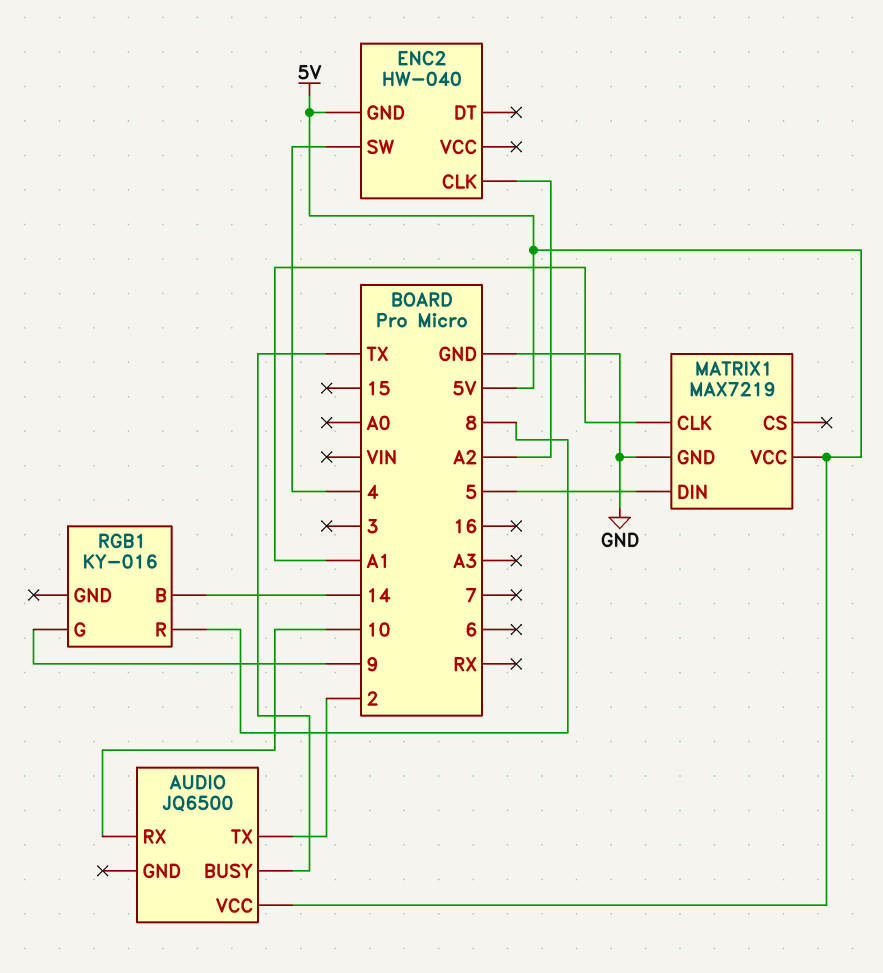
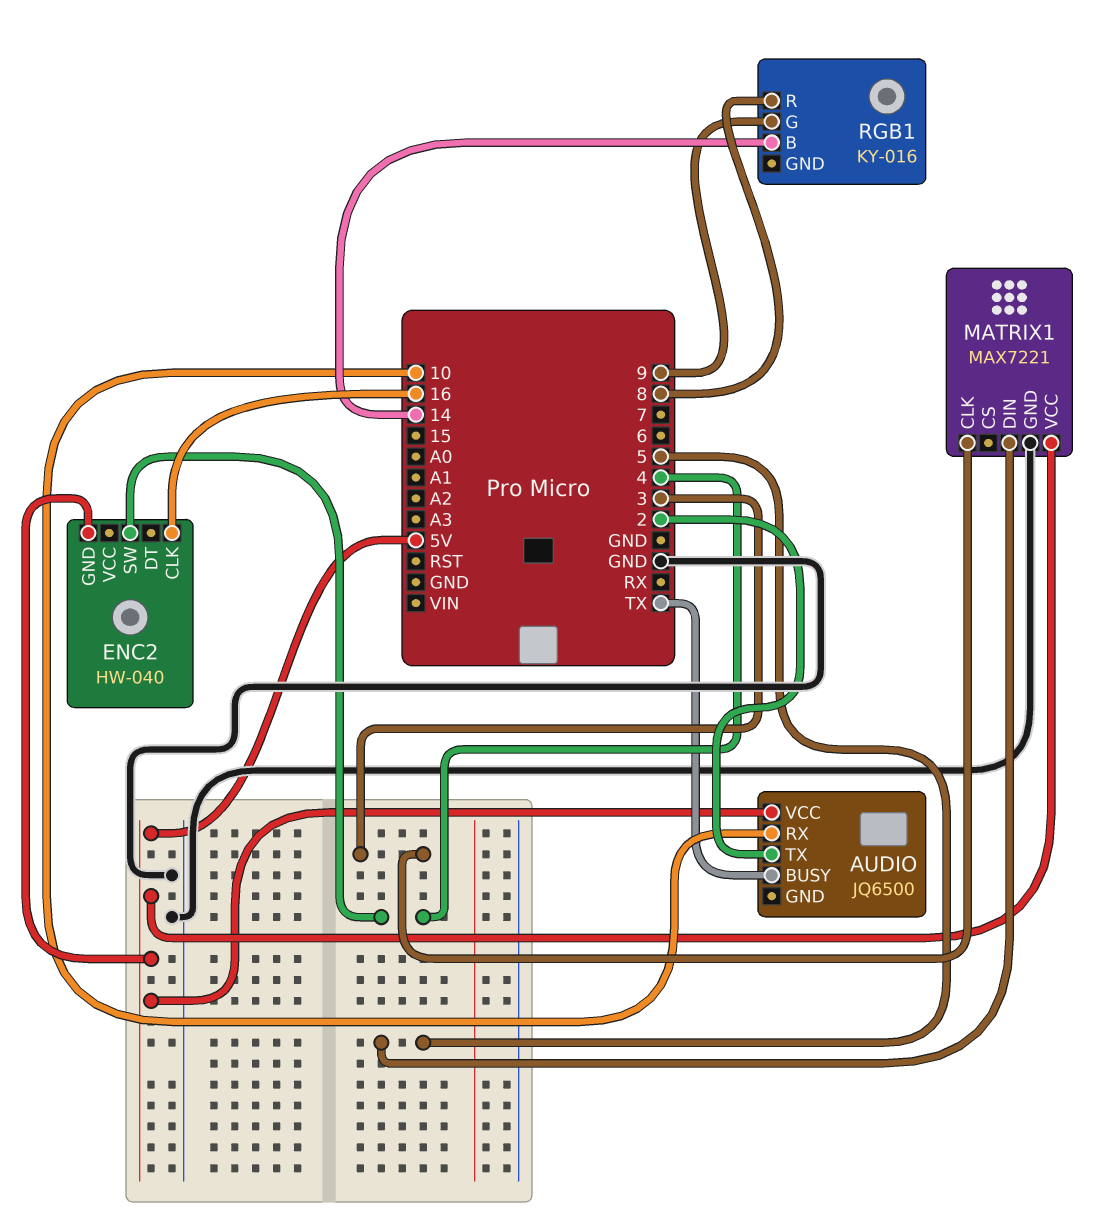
ENC2 pin CLK: A2 -> 16
MATRIX1: MAX7219 -> MAX7221
MATRIX1 pin CLK: A1 -> 3

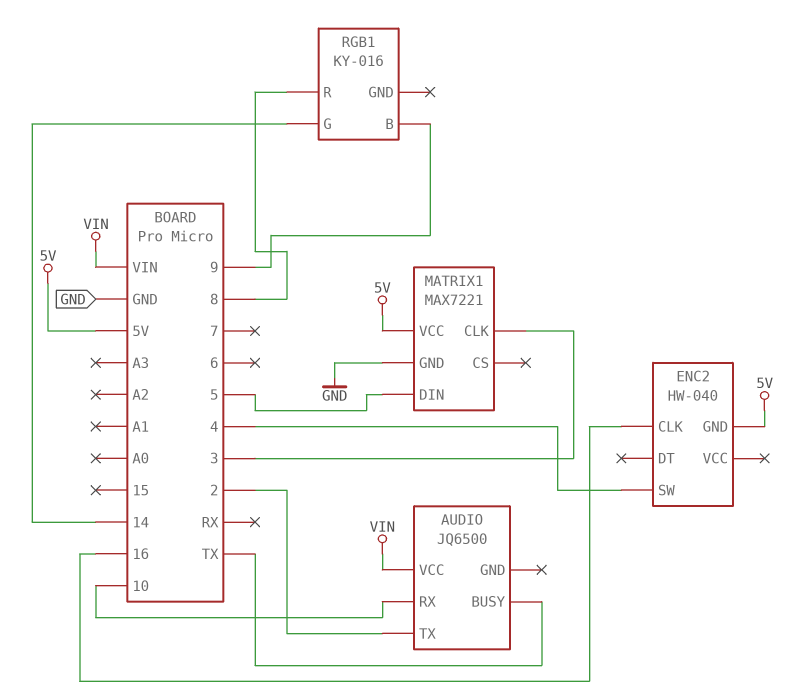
AUDIO pin VCC: 5V -> VIN
RGB1 pin B: 14 -> 9
RGB1 pin G: 9 -> 14

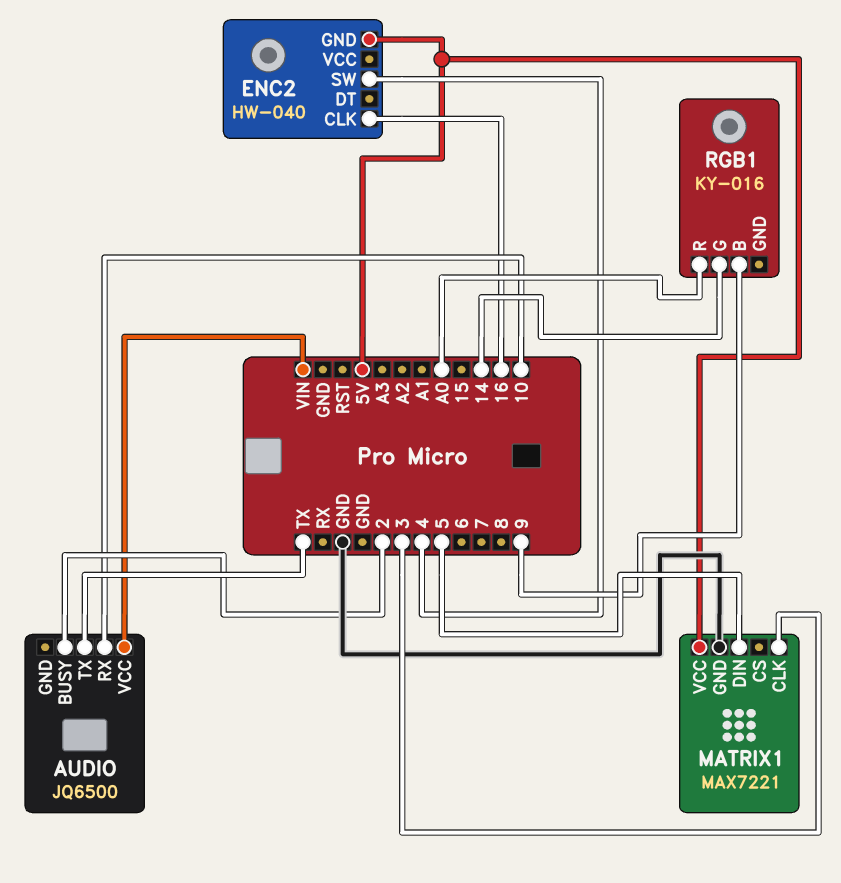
AUDIO pin BUSY: TX -> 2
AUDIO pin TX: 2 -> TX
RGB1 pin R: 8 -> A0

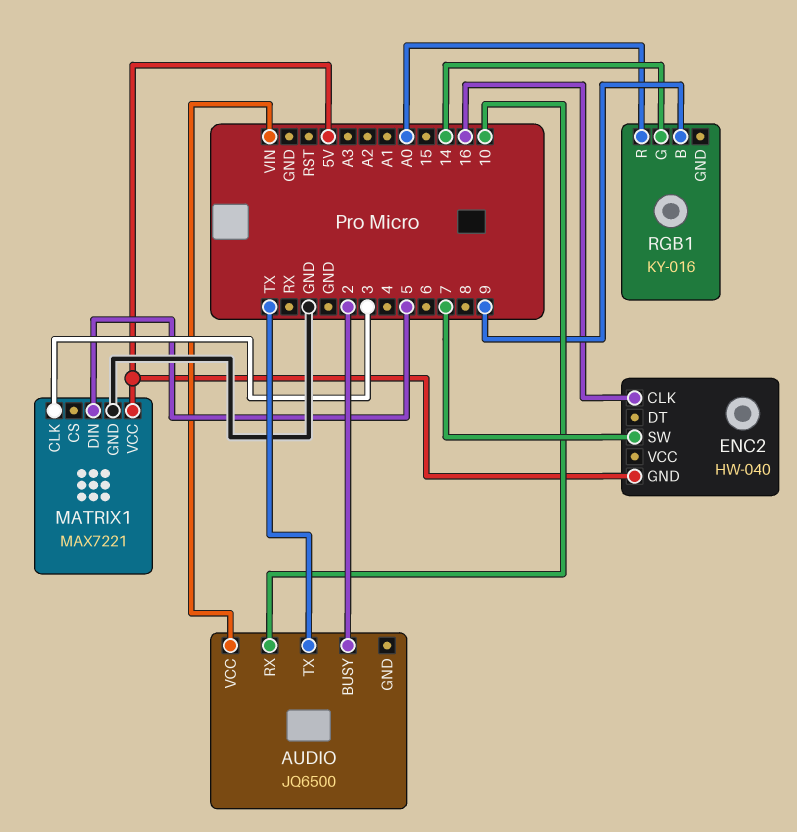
ENC2 pin SW: 4 -> 7

